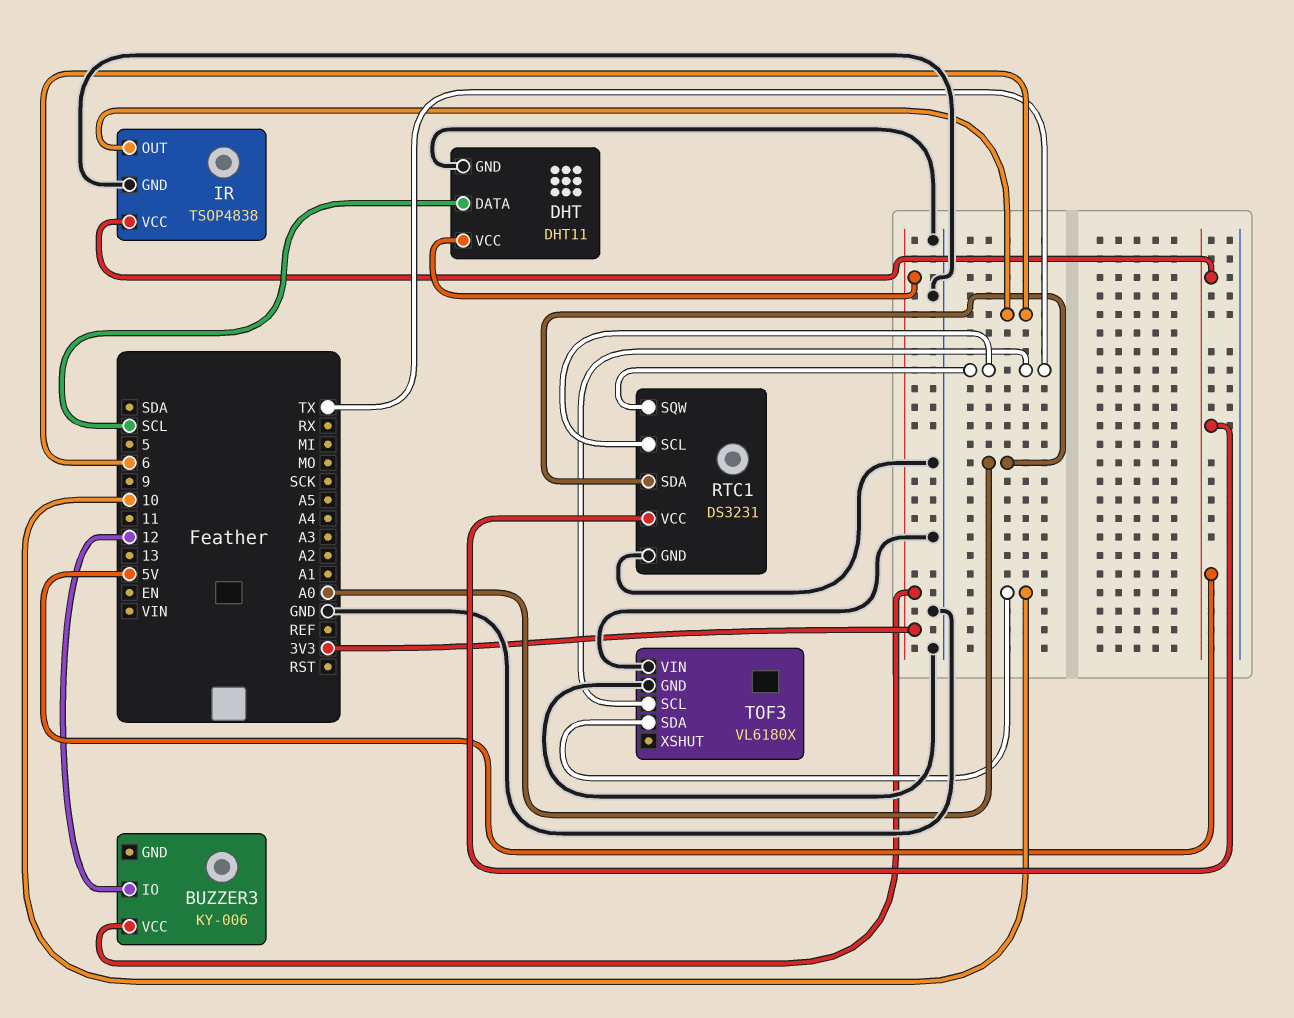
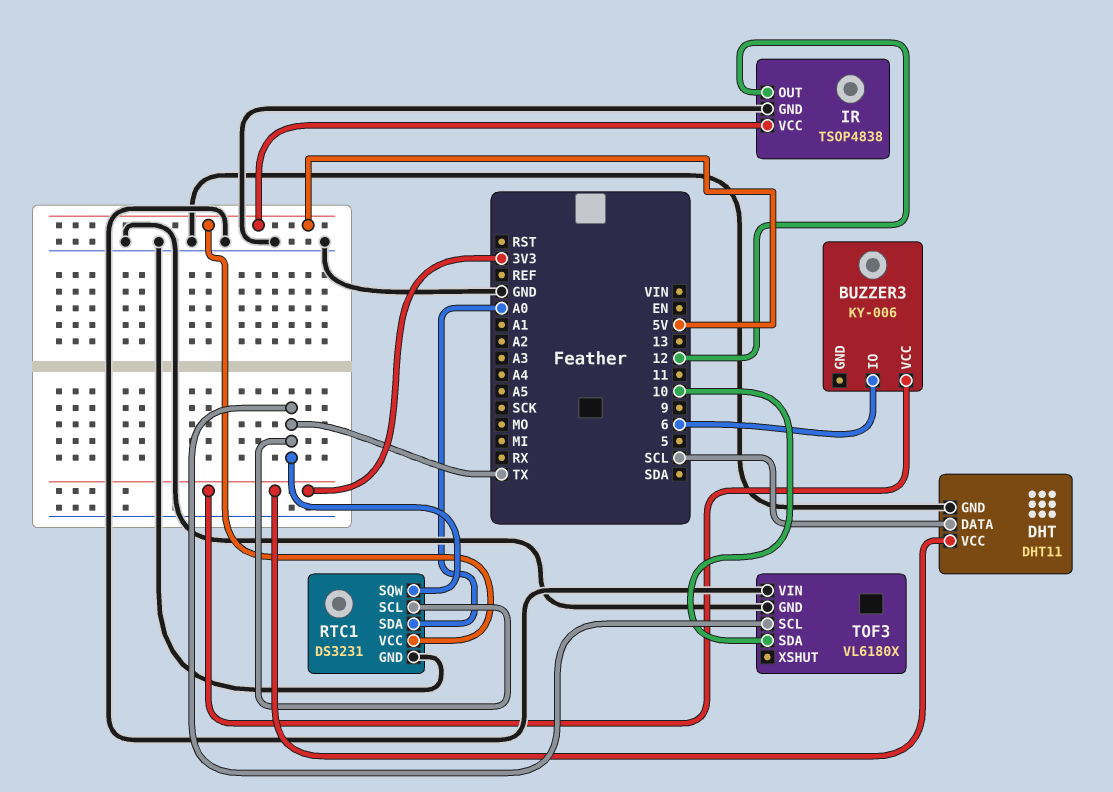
BUZZER3 pin IO: 12 -> 6
IR pin OUT: 6 -> 12

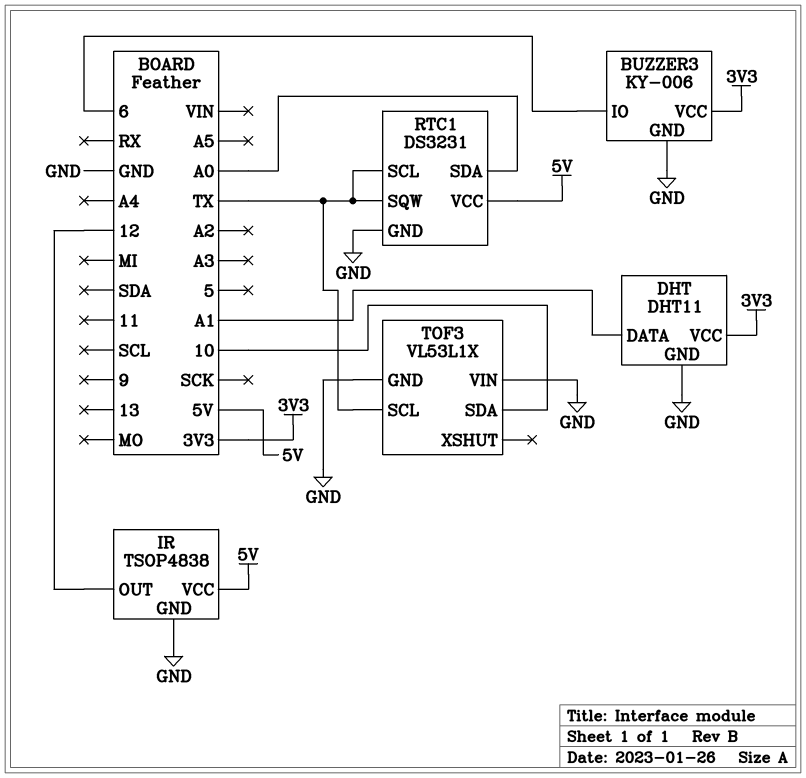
BUZZER3 pin GND: none -> GND
DHT pin DATA: SCL -> A1
TOF3: VL6180X -> VL53L1X

